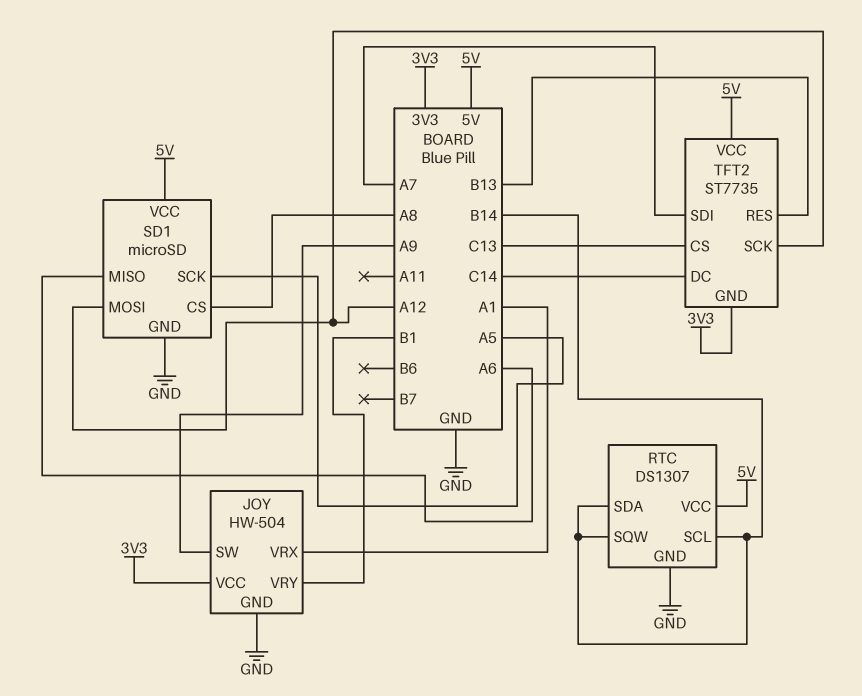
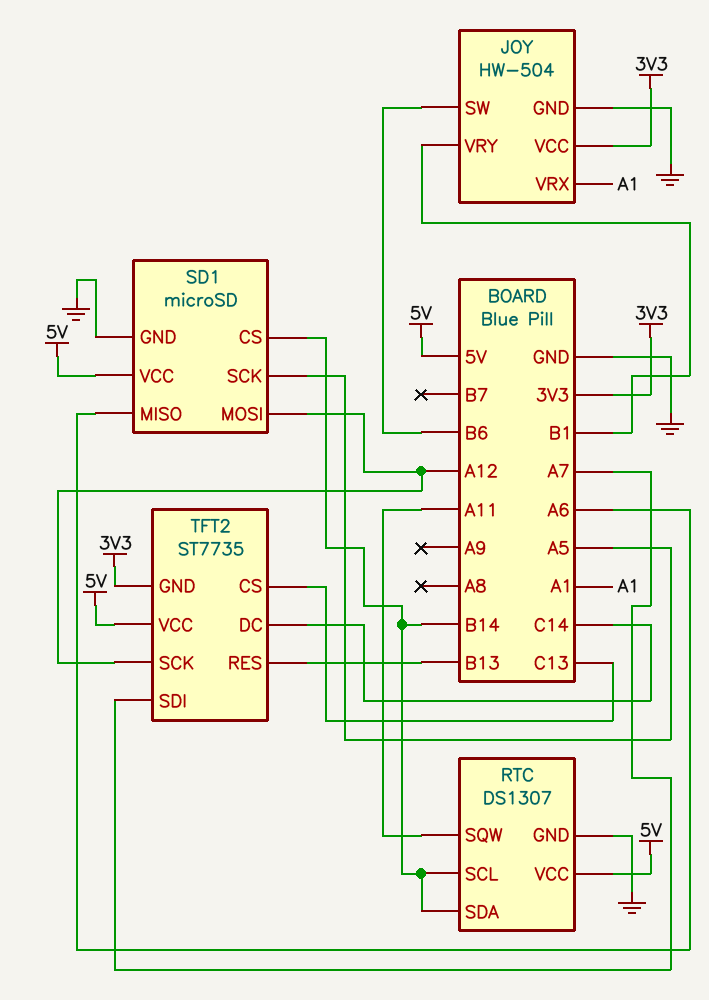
JOY pin SW: A9 -> B6
RTC pin SQW: B14 -> A11
SD1 pin CS: A8 -> B14

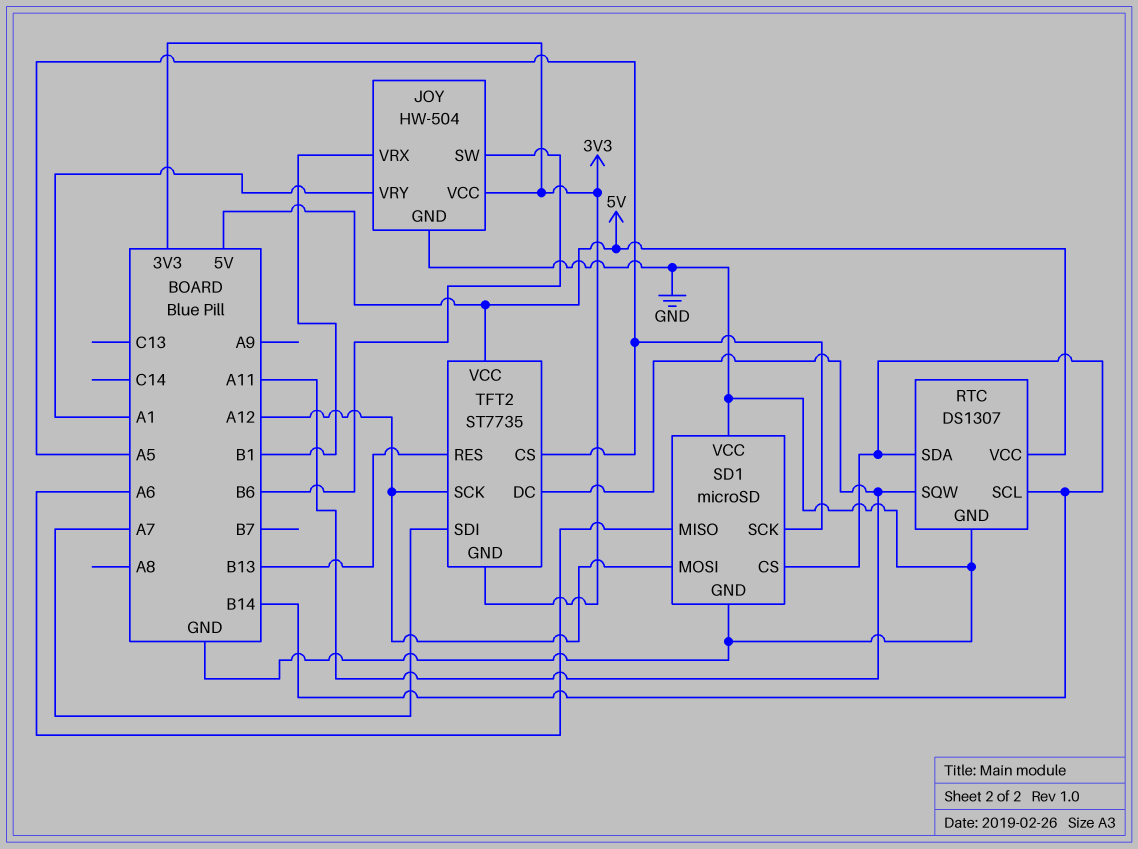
JOY pin VRX: A1 -> B1
JOY pin VRY: B1 -> A1
SD1 pin VCC: 5V -> GND
TFT2 pin CS: C13 -> A5
TFT2 pin DC: C14 -> A11

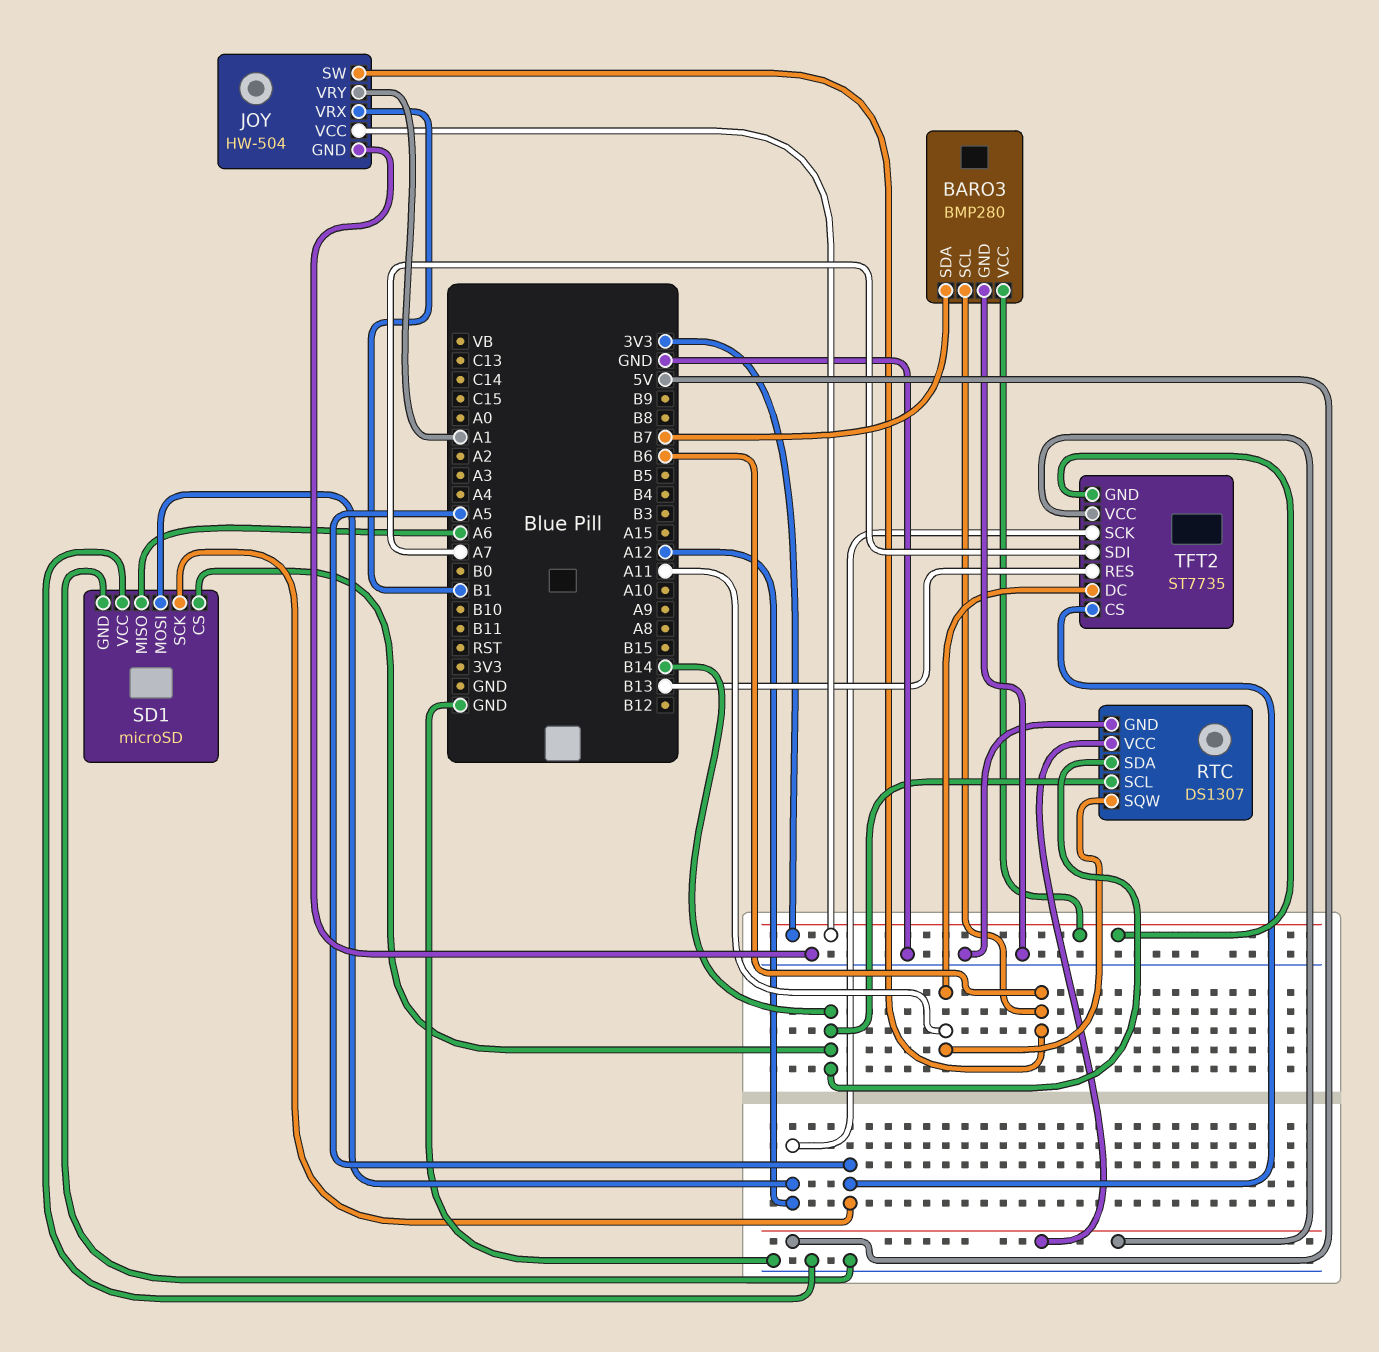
BARO3: none -> BMP280
BARO3 pin GND: none -> GND
BARO3 pin SCL: none -> B6
BARO3 pin SDA: none -> B7
BARO3 pin VCC: none -> 3V3

